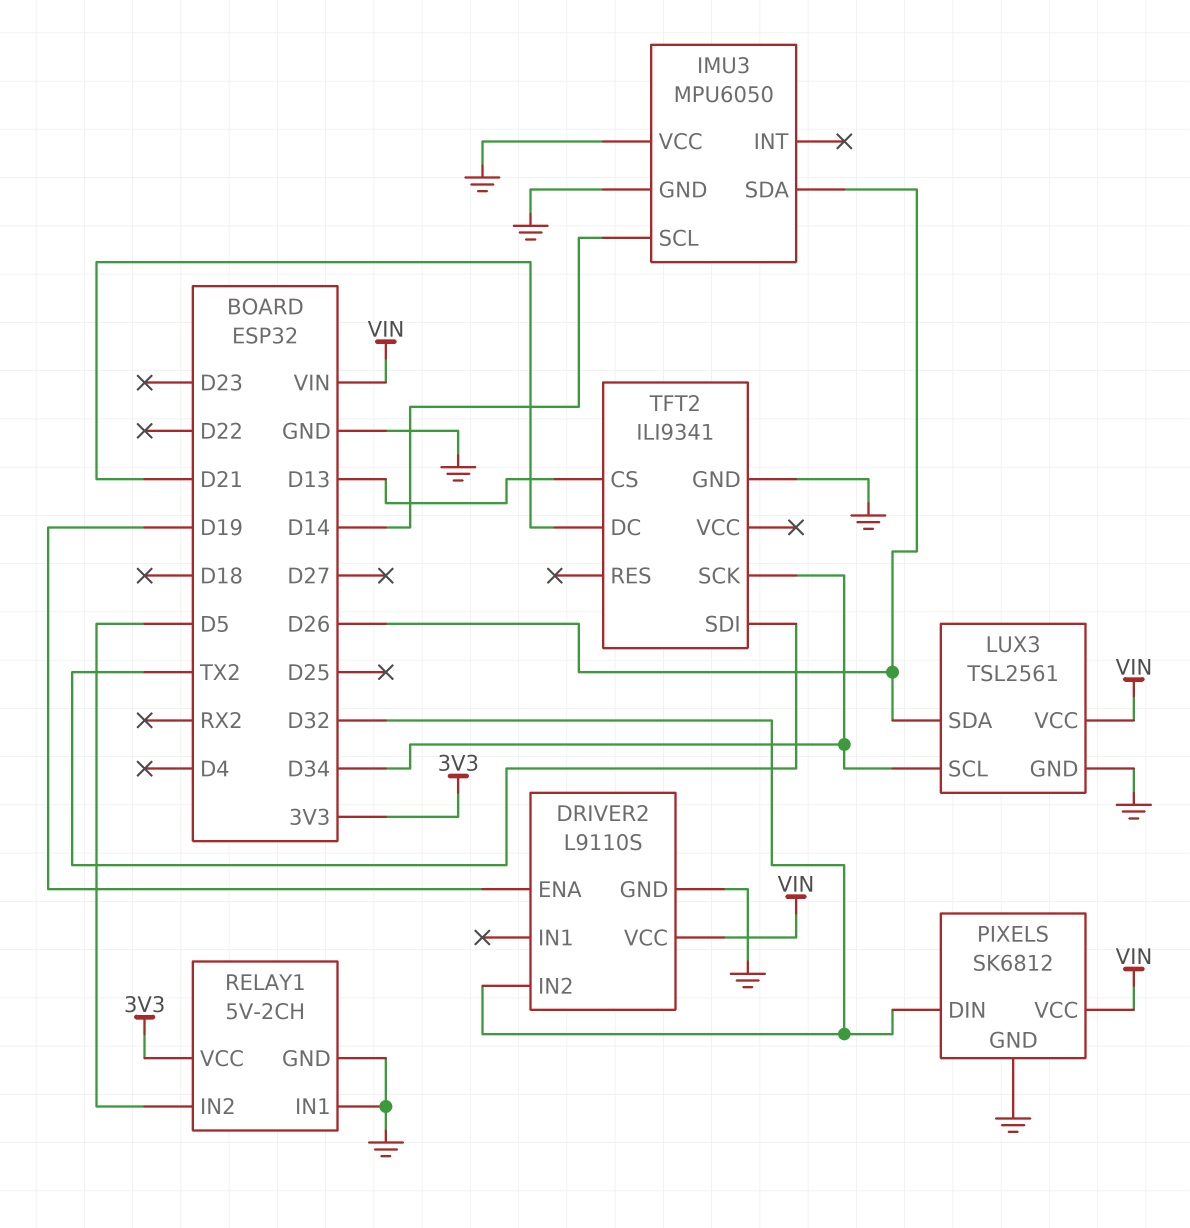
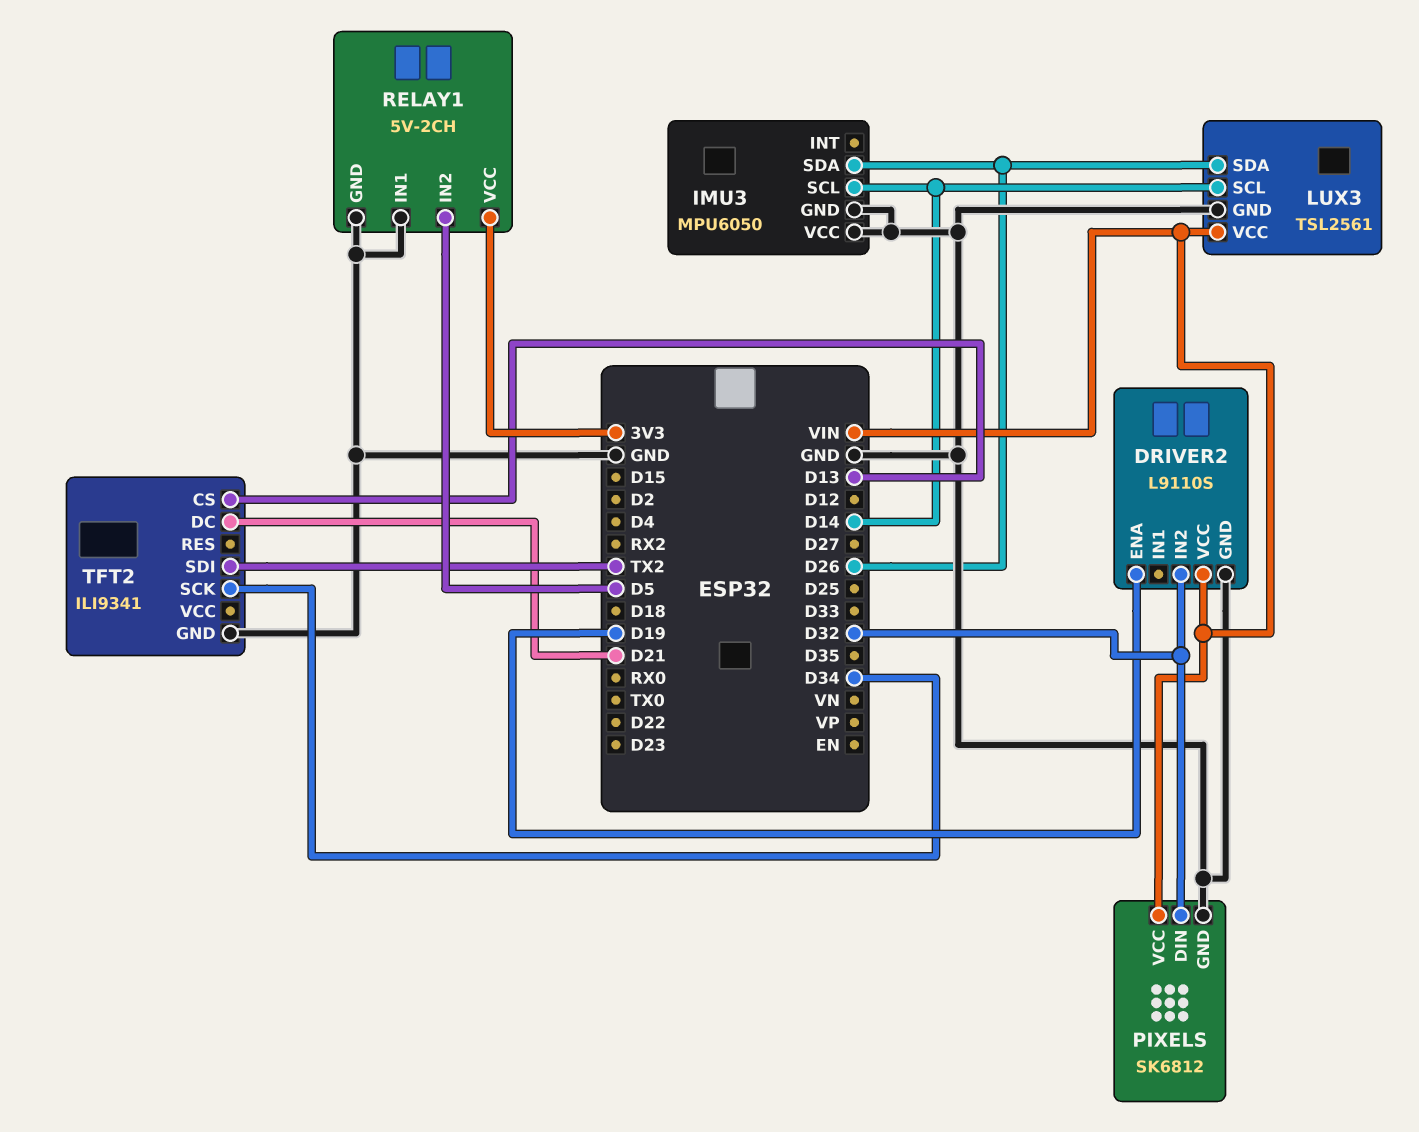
LUX3 pin SCL: D34 -> D14

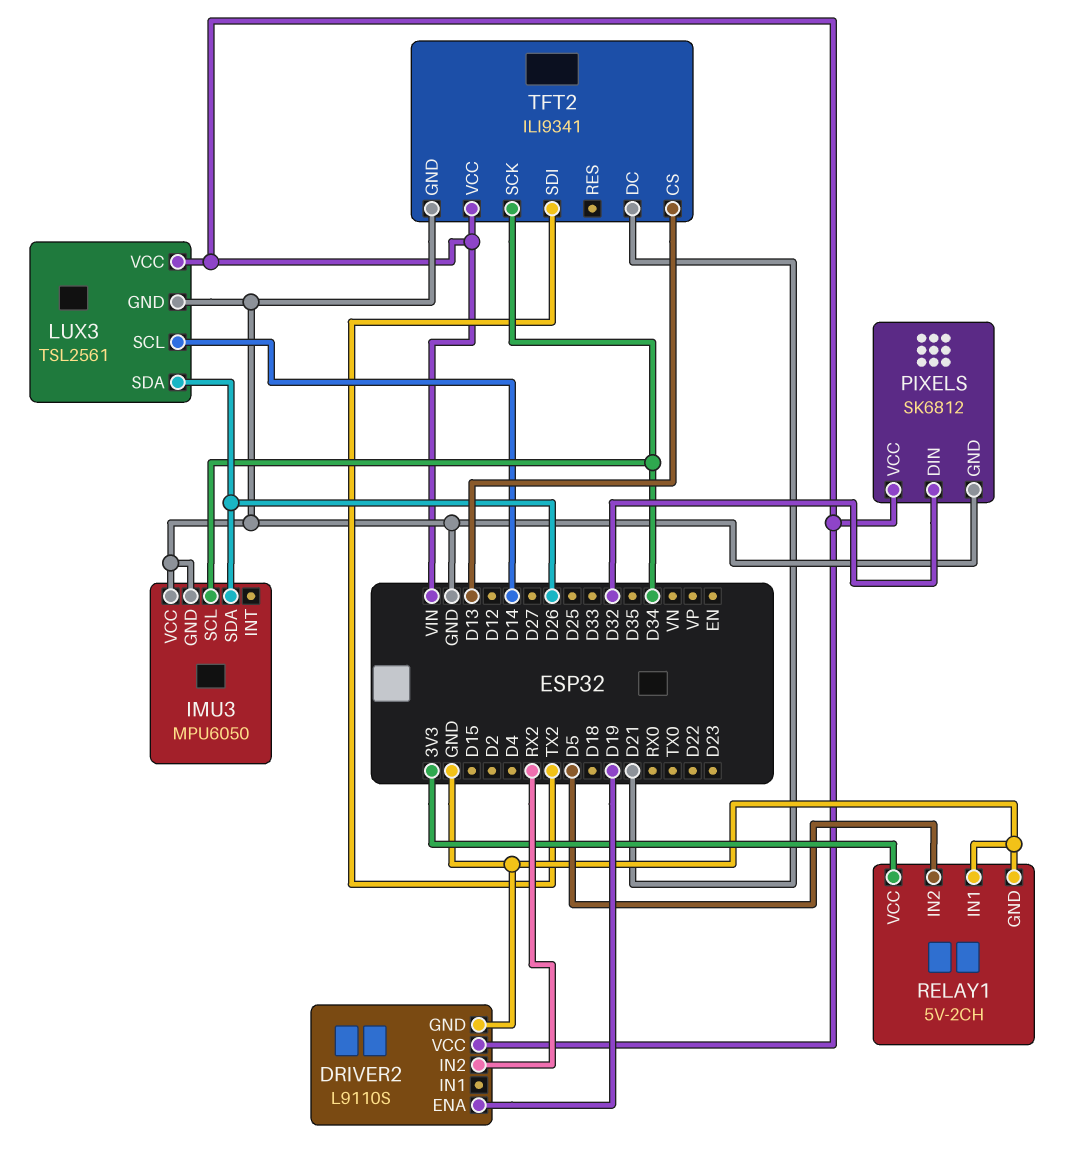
DRIVER2 pin IN2: D32 -> RX2
IMU3 pin SCL: D14 -> D34
TFT2 pin VCC: none -> VIN

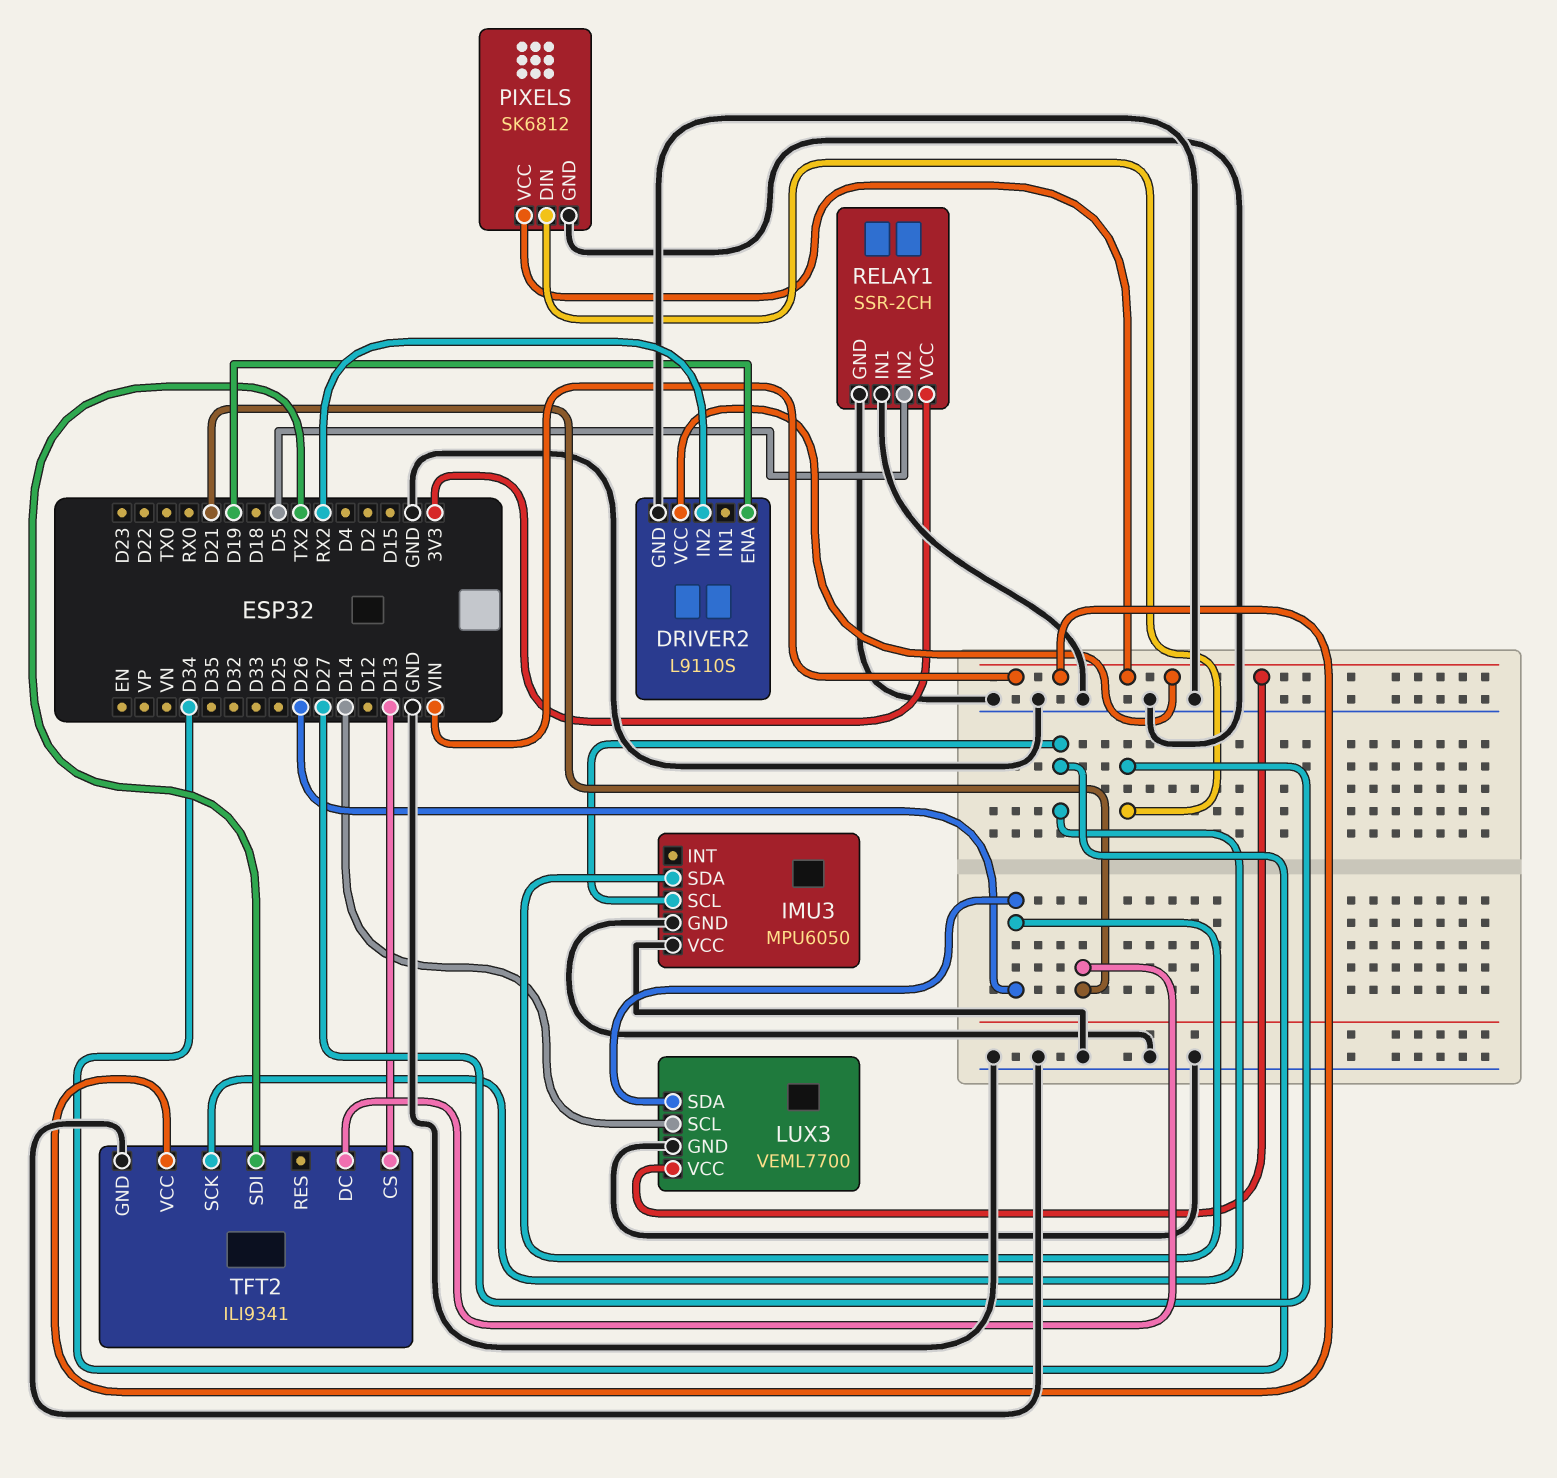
LUX3: TSL2561 -> VEML7700
PIXELS pin DIN: D32 -> D27
RELAY1: 5V-2CH -> SSR-2CH

